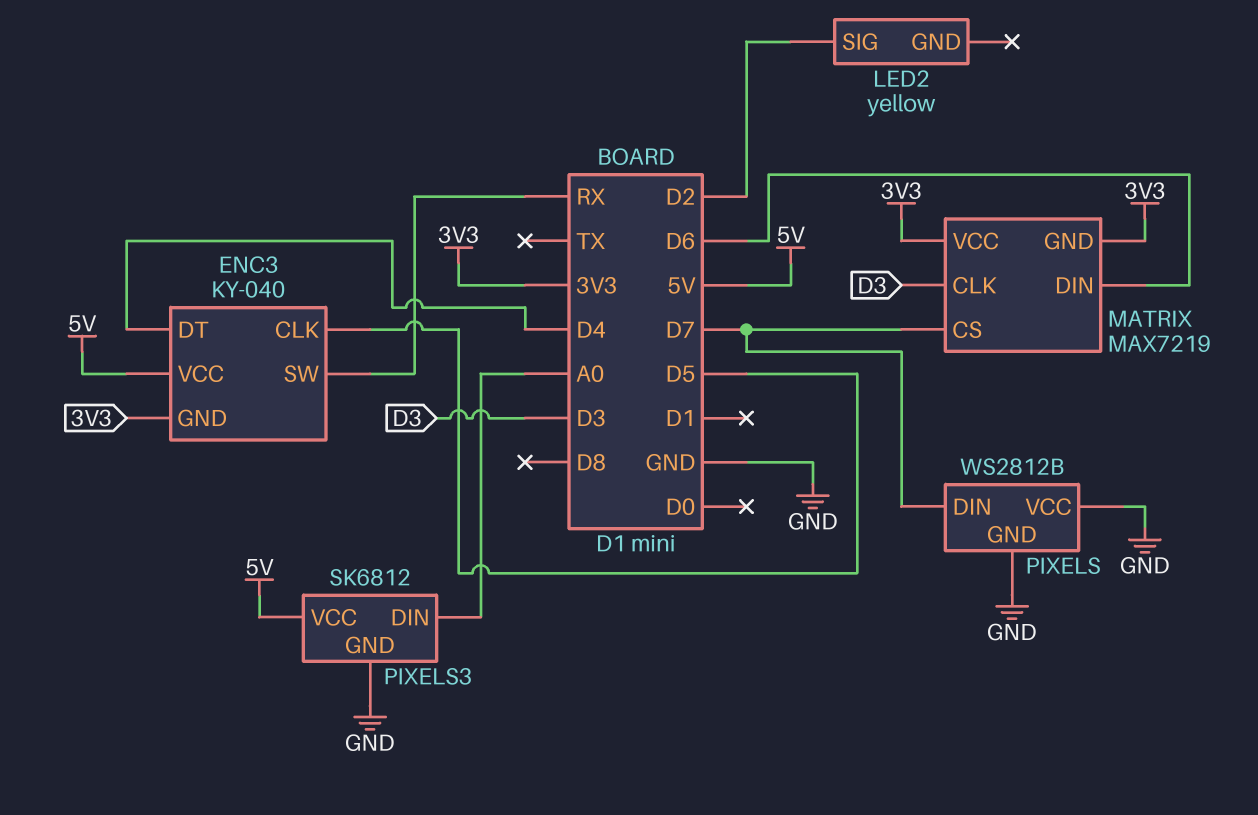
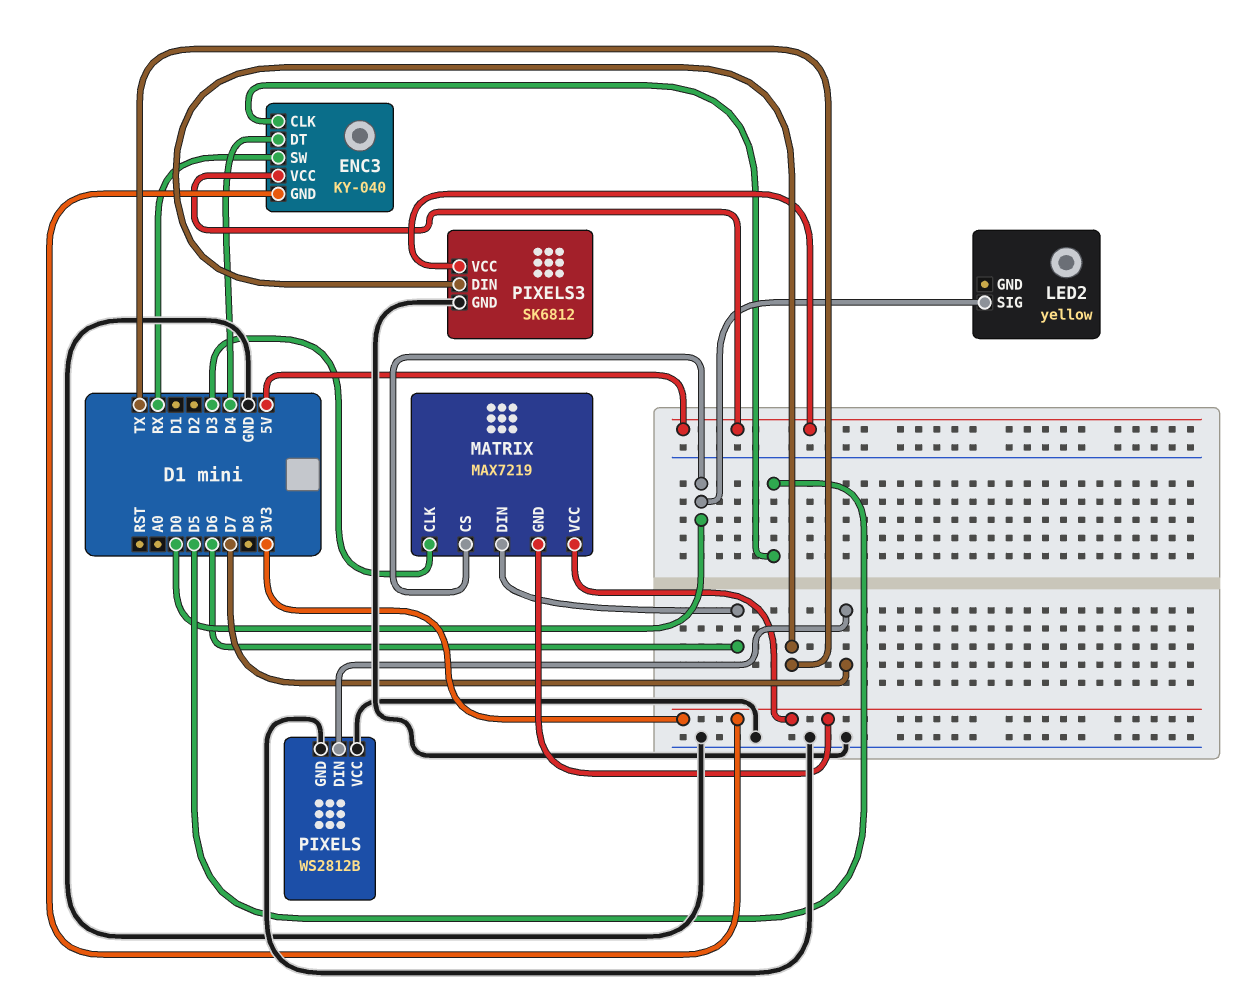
LED2 pin SIG: D2 -> D0
MATRIX pin CS: D7 -> D0
PIXELS3 pin DIN: A0 -> TX

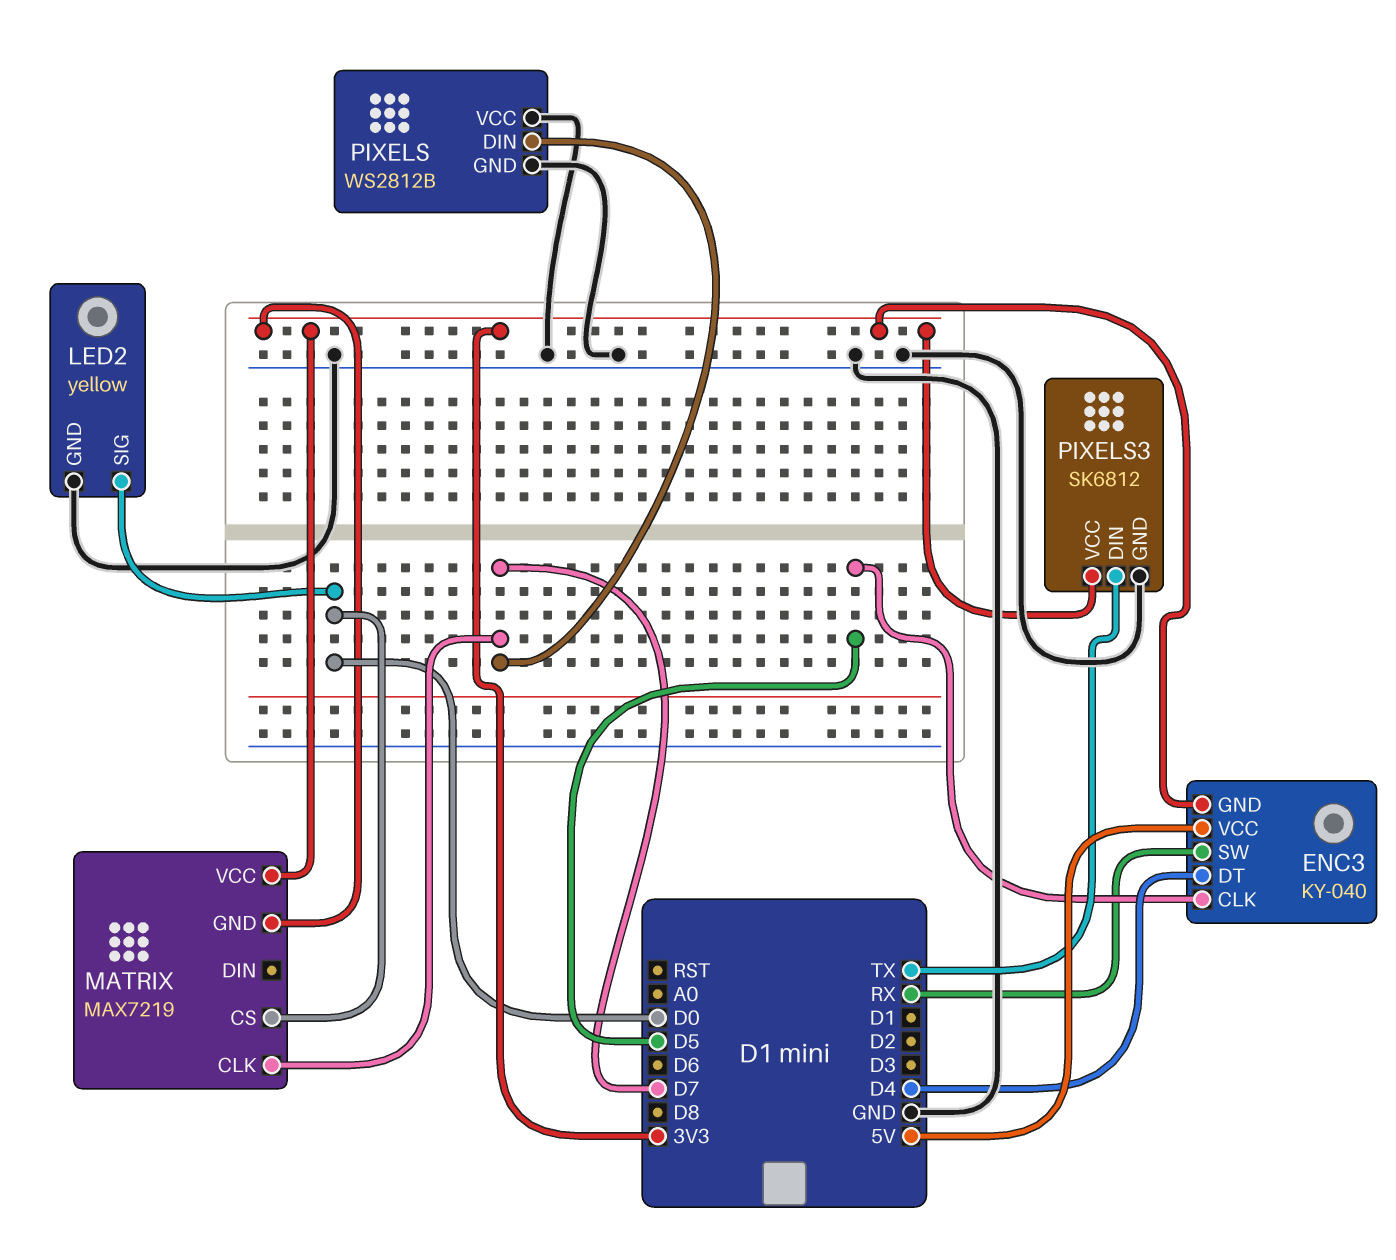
LED2 pin GND: none -> GND
MATRIX pin CLK: D3 -> D7
MATRIX pin DIN: D6 -> none
PIXELS3 pin VCC: 5V -> 3V3

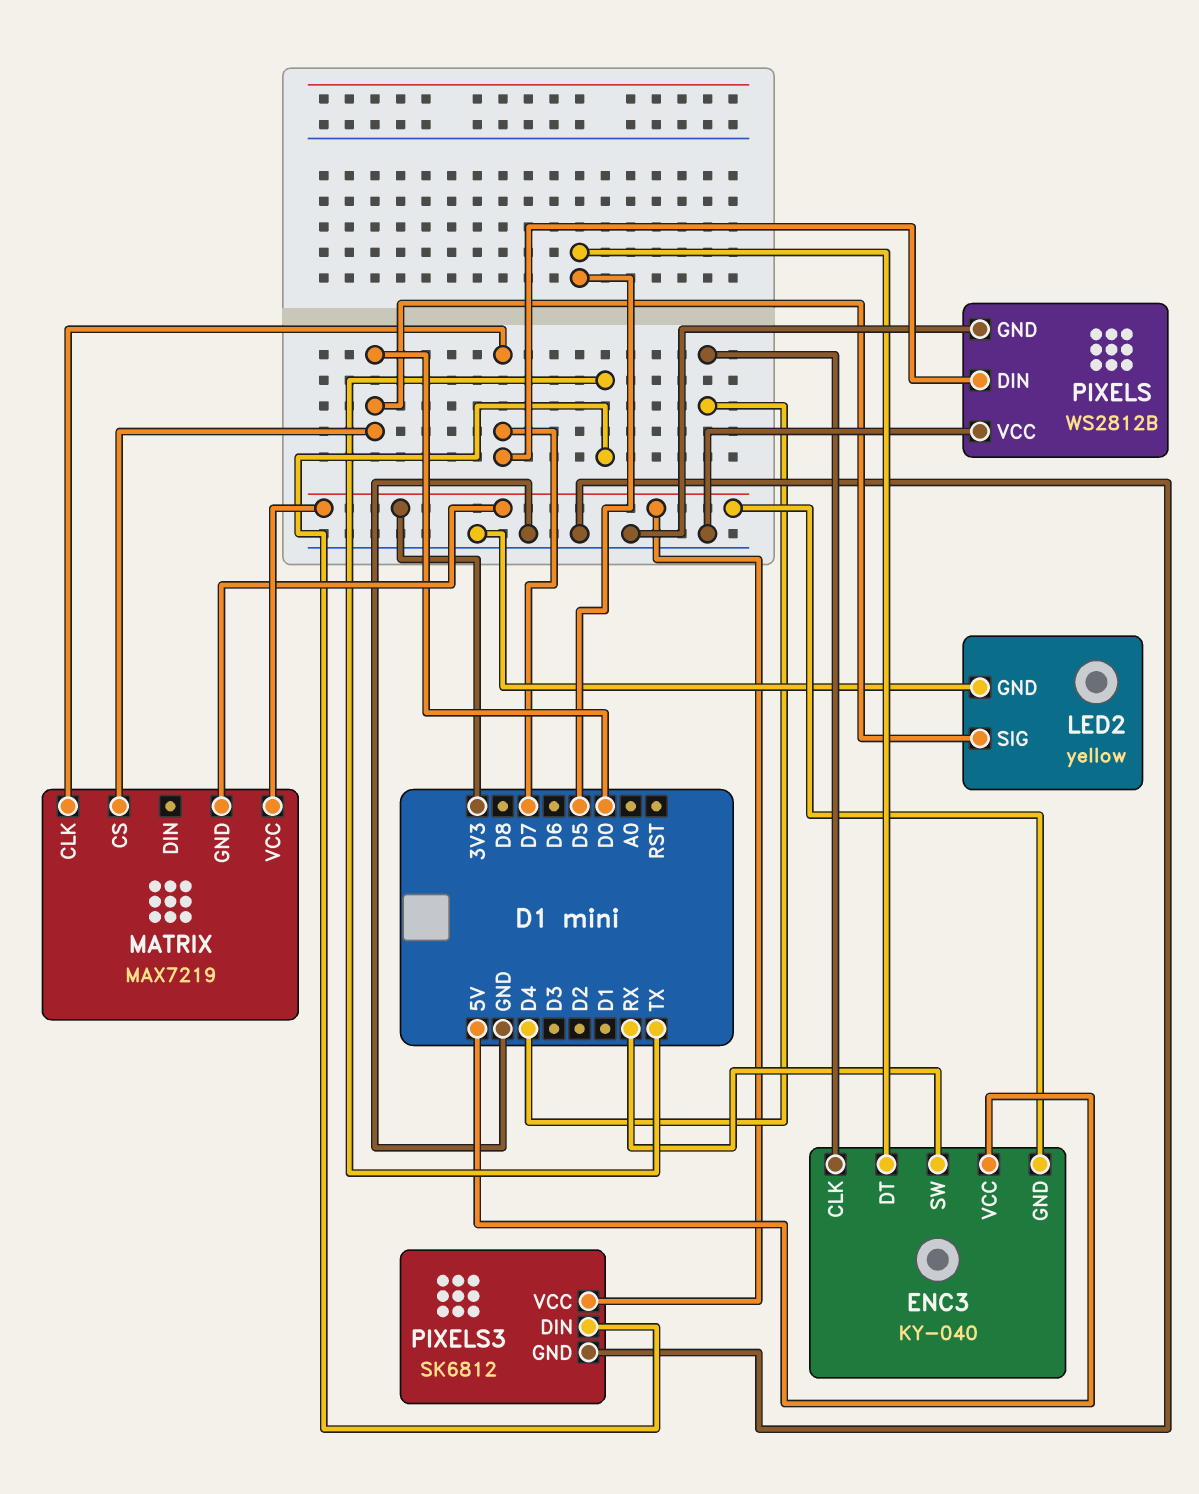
ENC3 pin CLK: D5 -> D4
ENC3 pin DT: D4 -> D5

